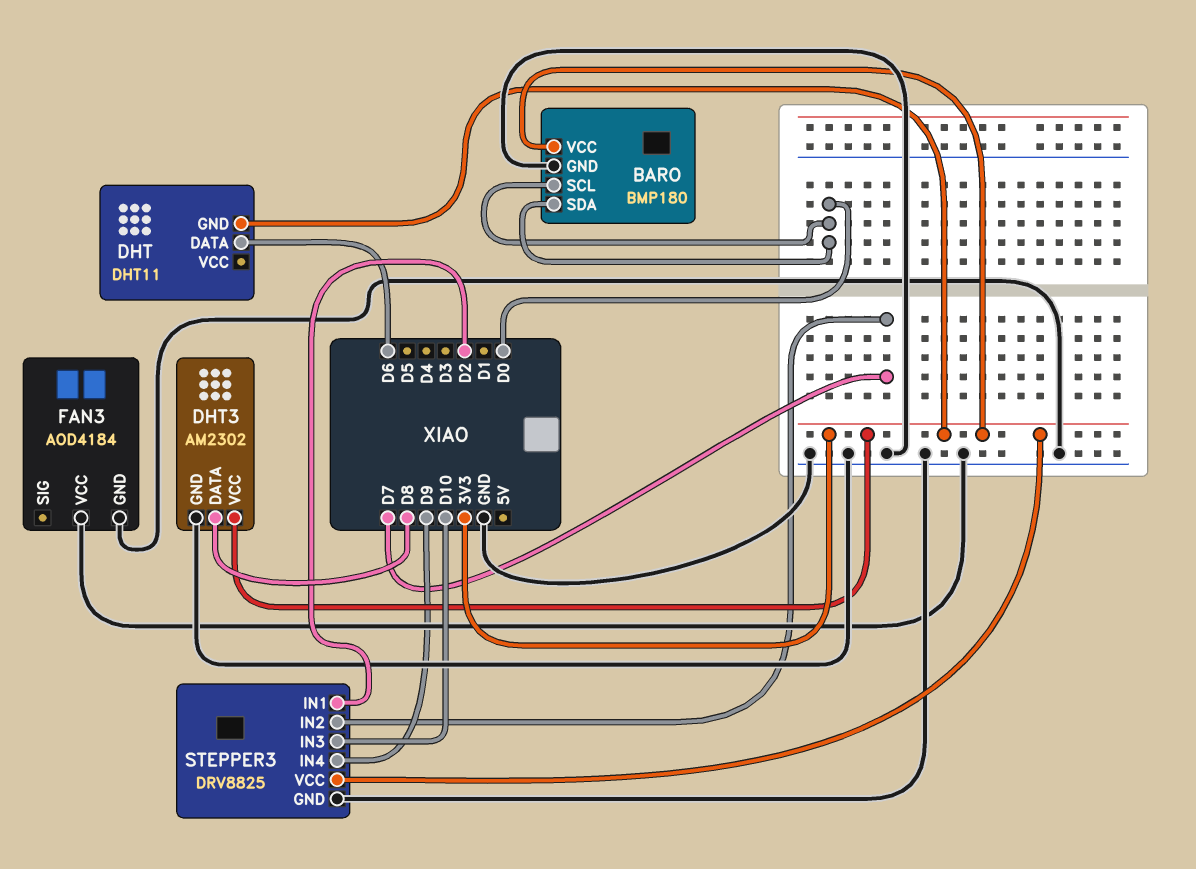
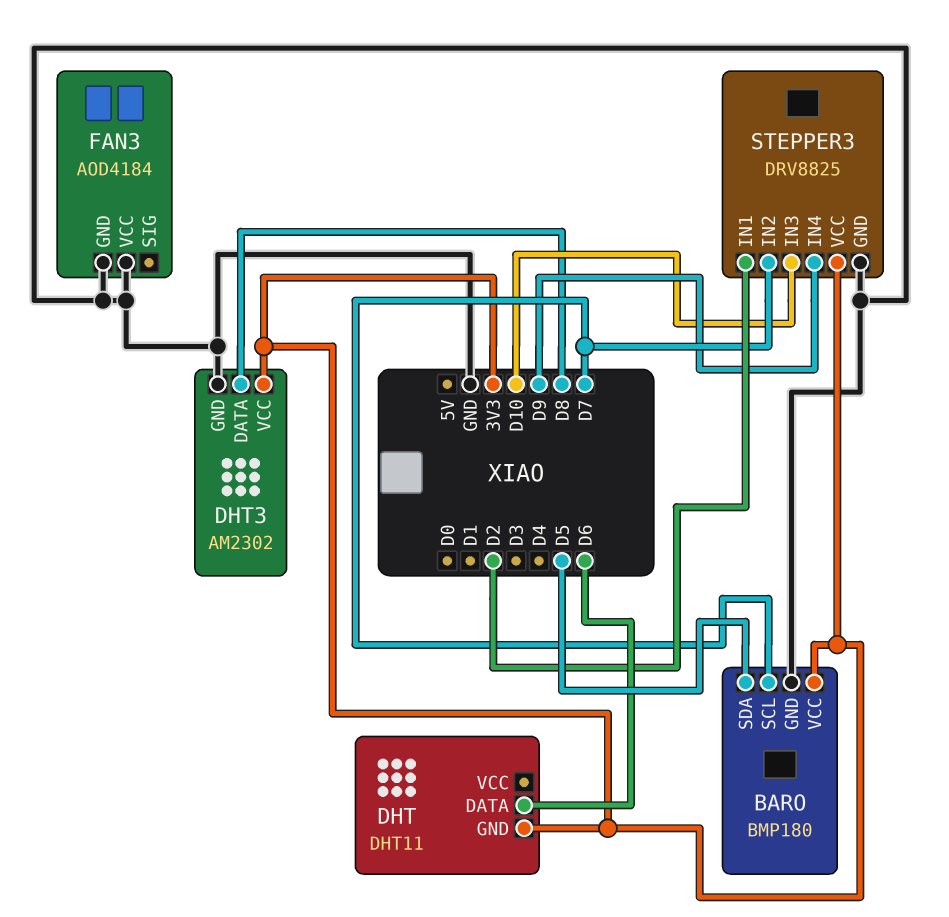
BARO pin SCL: D0 -> D7
BARO pin SDA: D0 -> D5

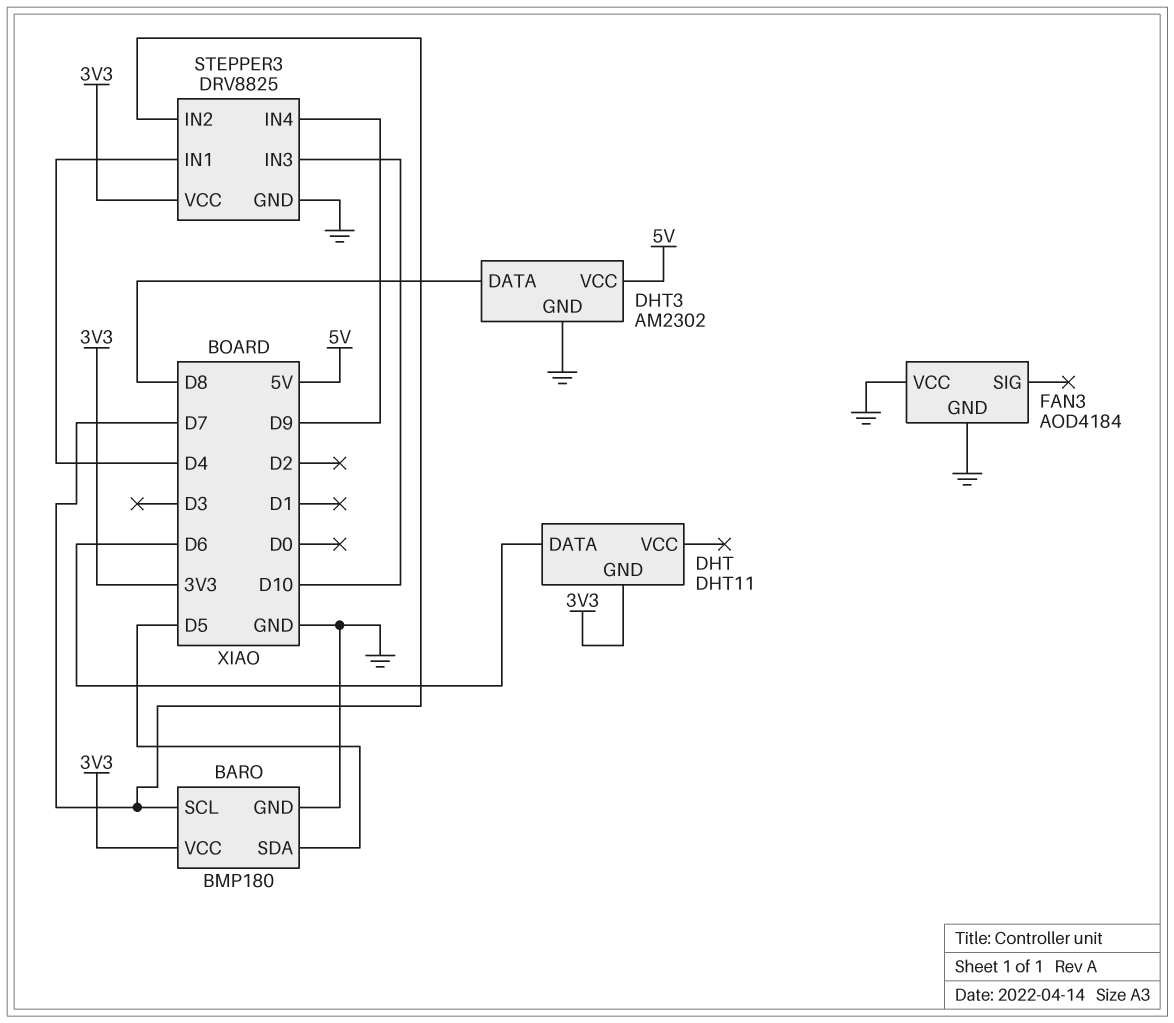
DHT3 pin VCC: 3V3 -> 5V
STEPPER3 pin IN1: D2 -> D4

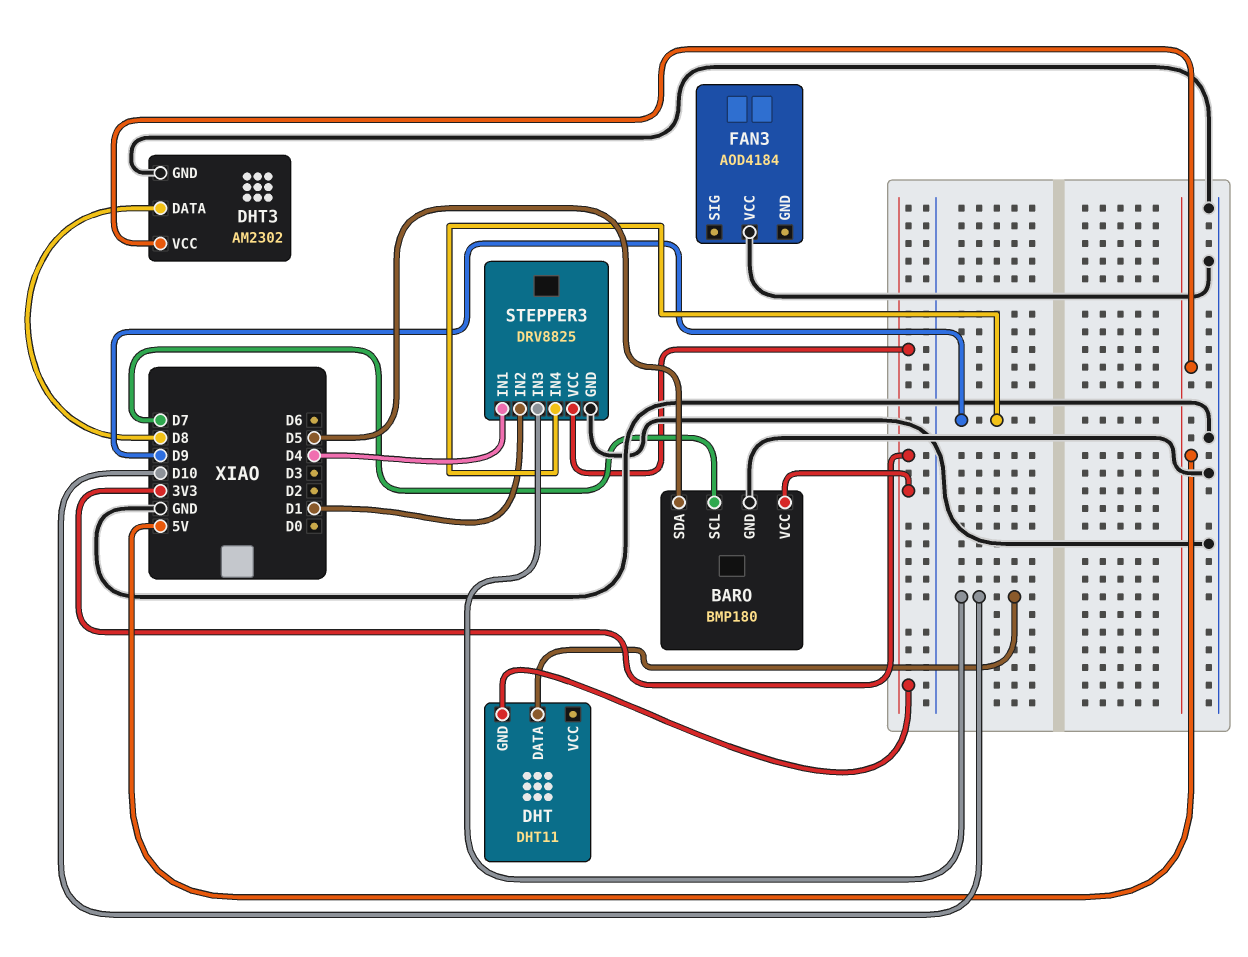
DHT pin DATA: D6 -> D10
FAN3 pin GND: GND -> none
STEPPER3 pin IN2: D7 -> D1

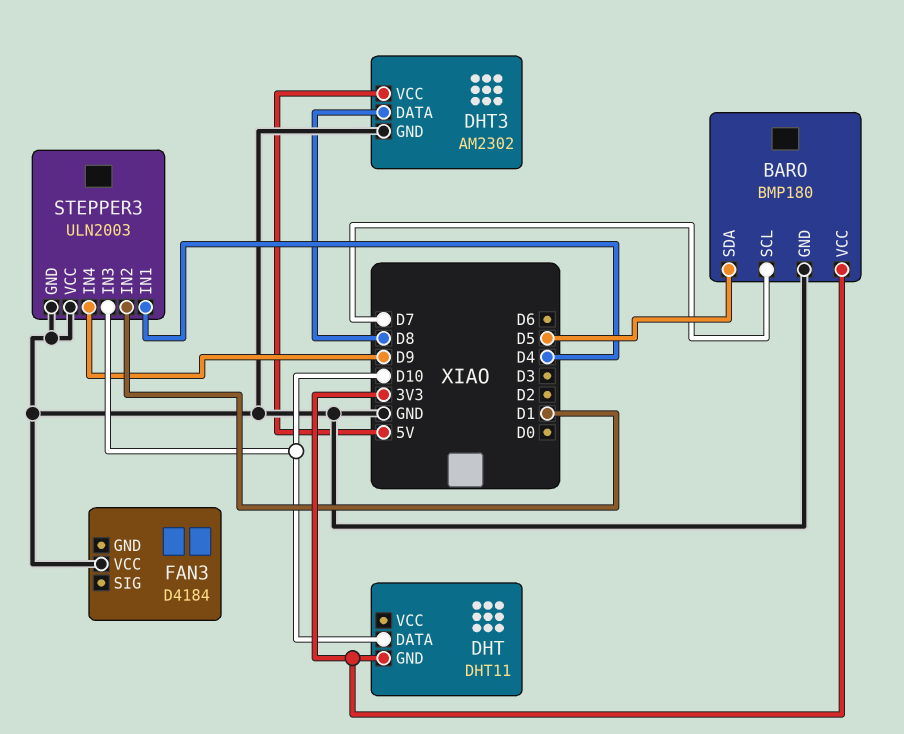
FAN3: AOD4184 -> D4184
STEPPER3: DRV8825 -> ULN2003
STEPPER3 pin VCC: 3V3 -> GND

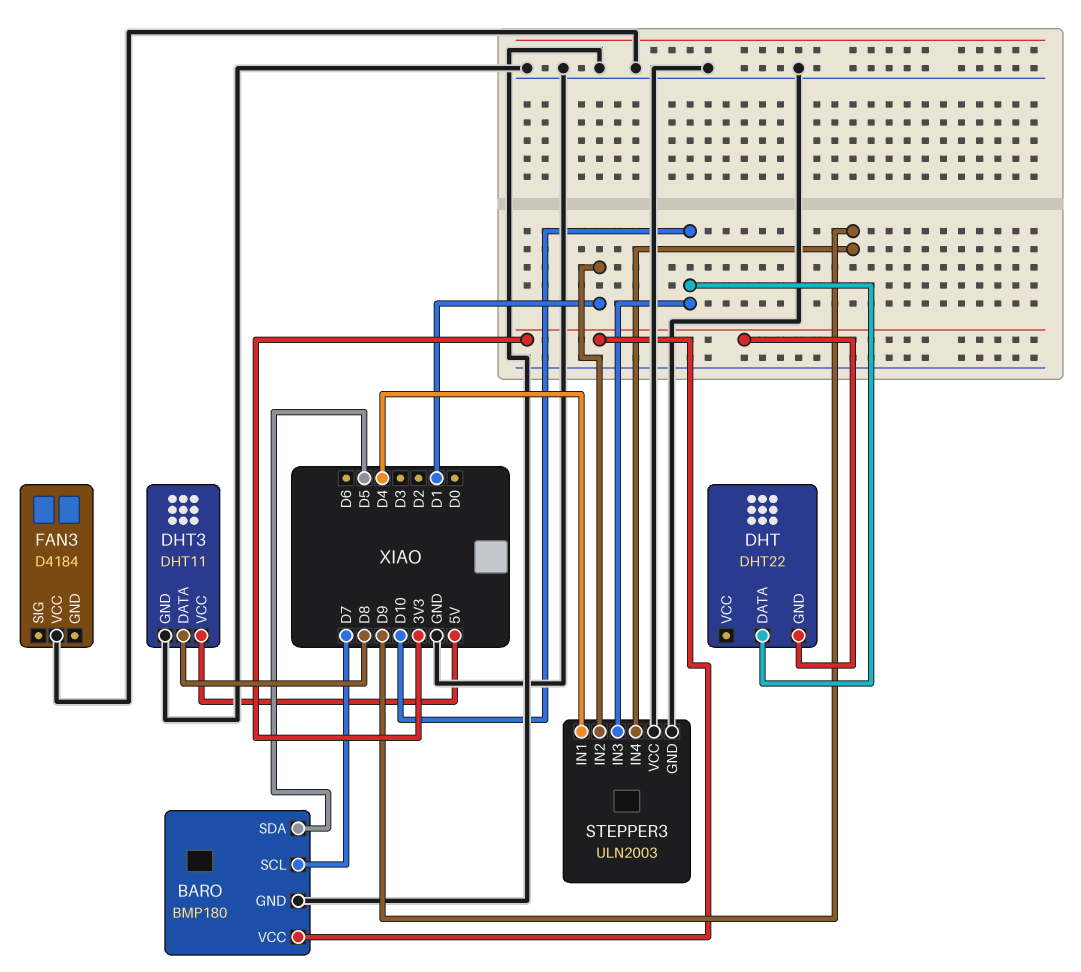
DHT: DHT11 -> DHT22
DHT3: AM2302 -> DHT11

